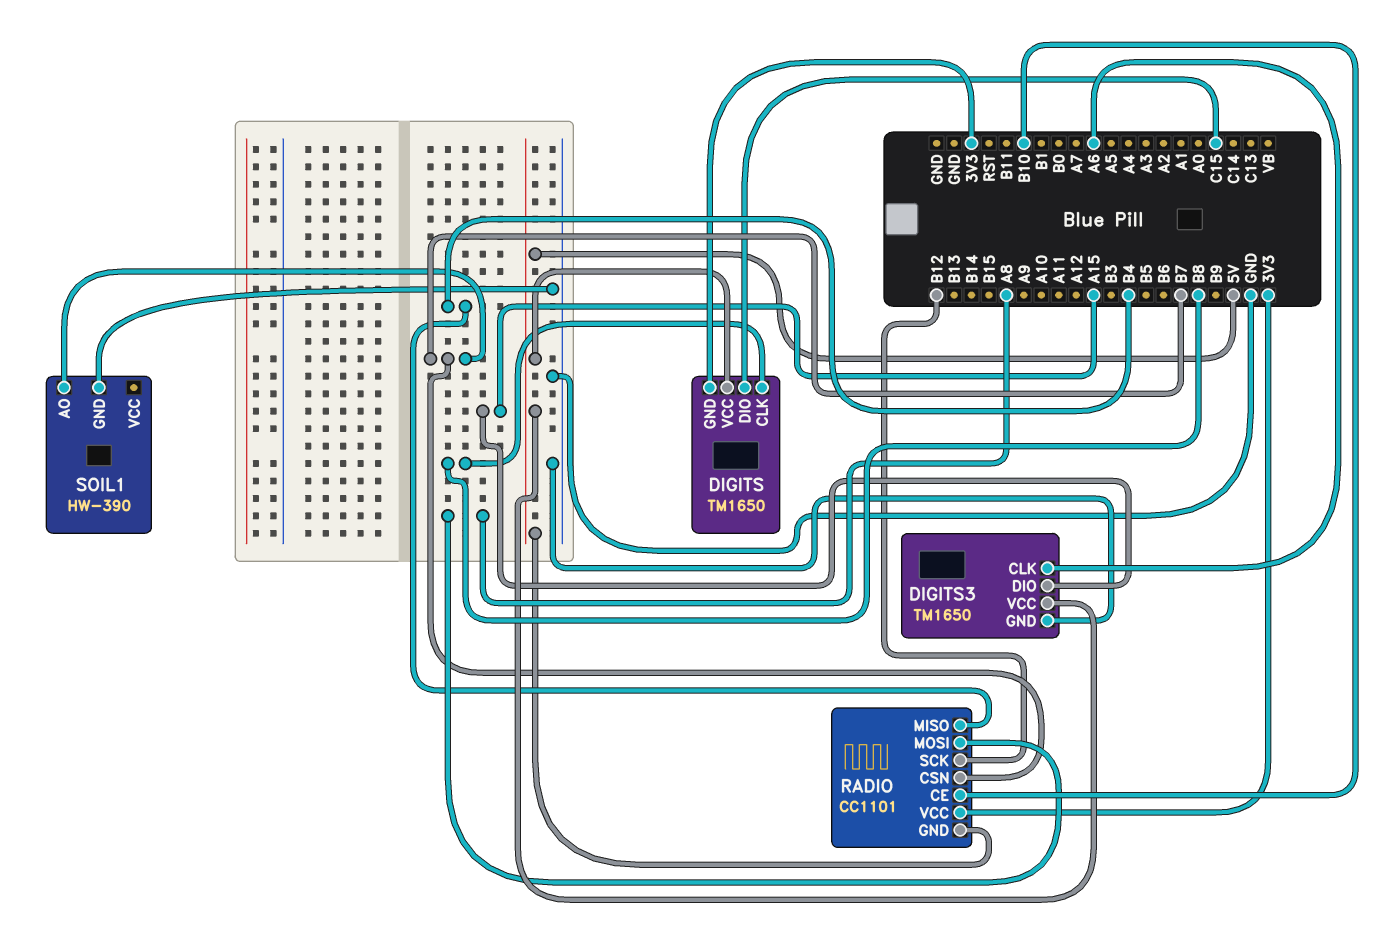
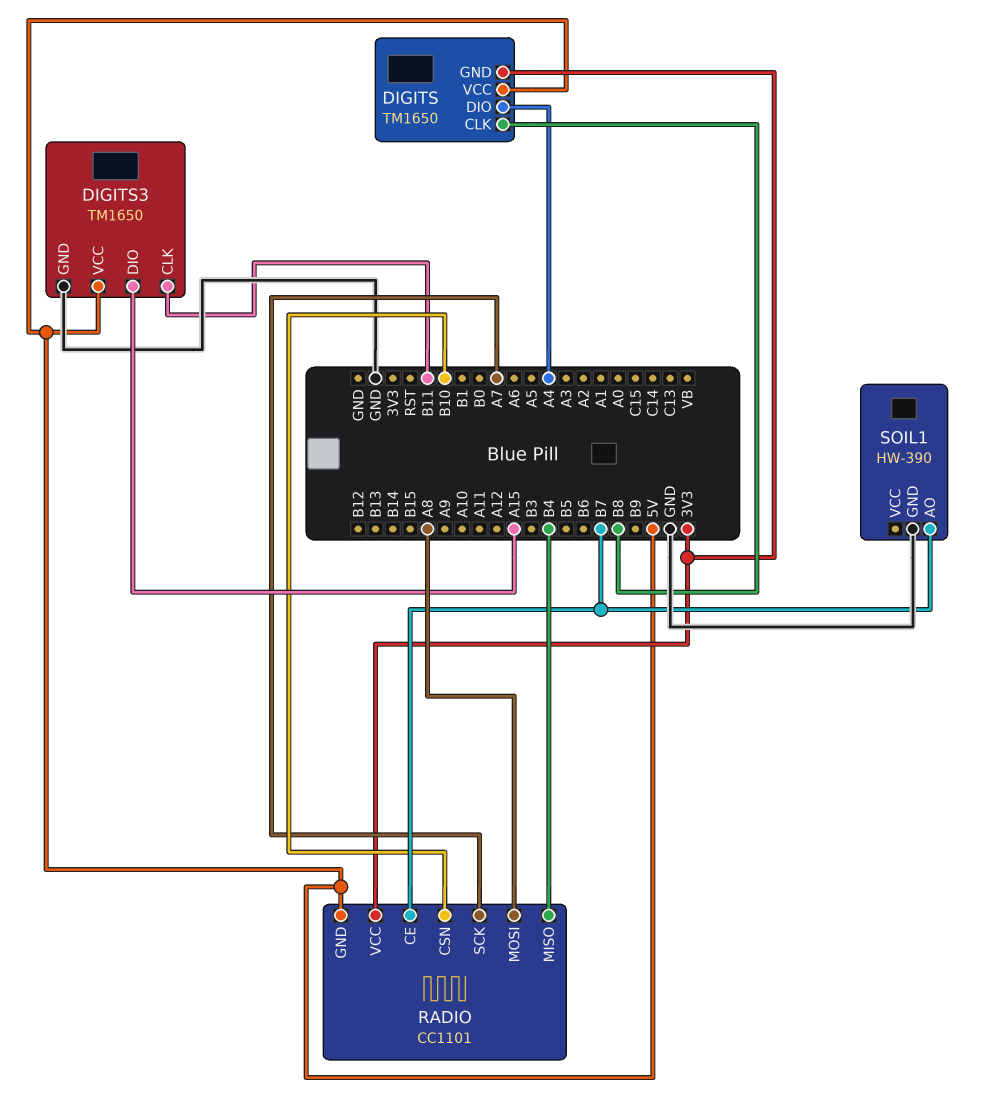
DIGITS pin DIO: C15 -> A4
DIGITS3 pin CLK: A6 -> B11
RADIO pin CE: B10 -> B7
RADIO pin CSN: B7 -> B10
RADIO pin SCK: B12 -> A7

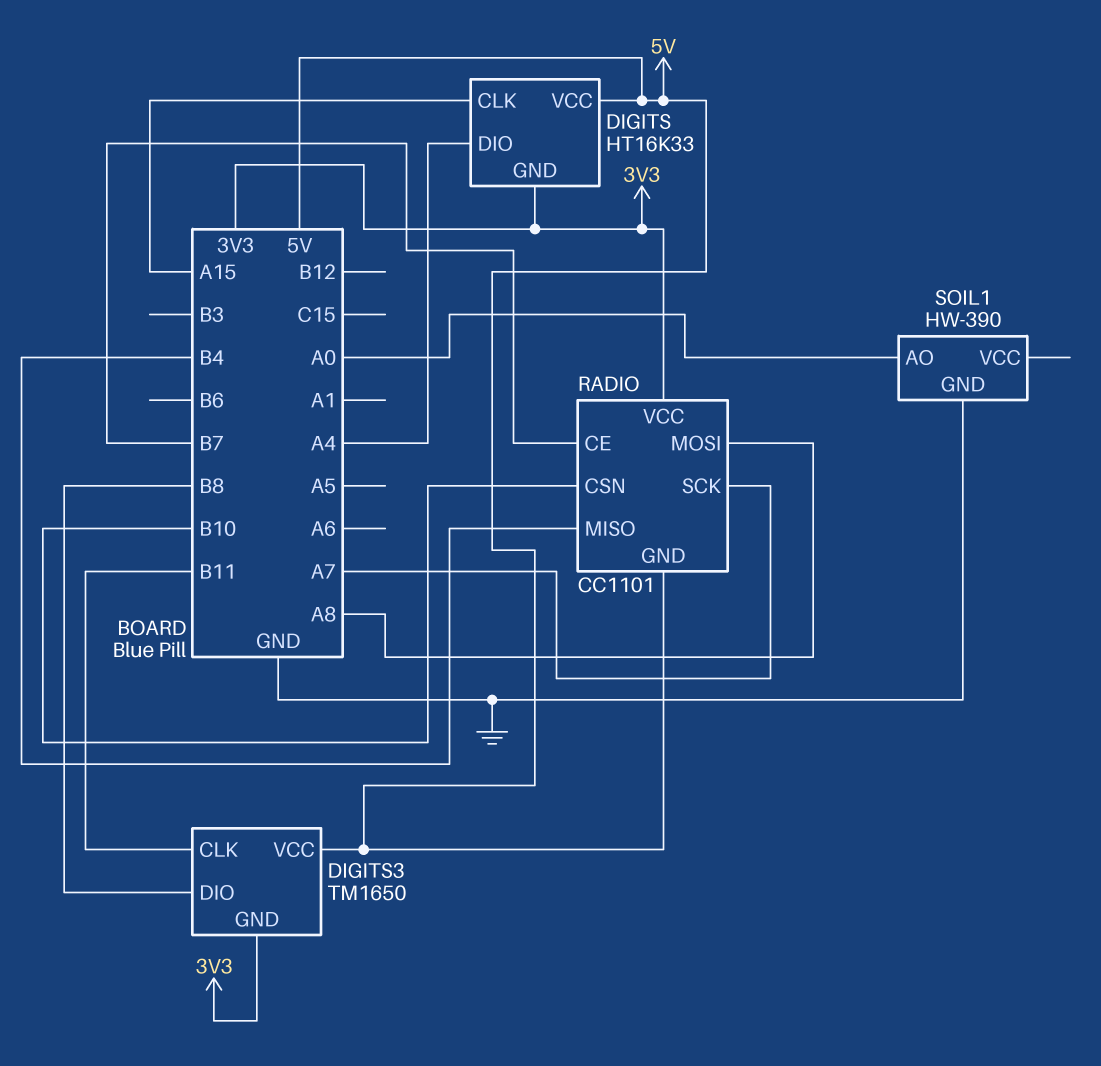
DIGITS: TM1650 -> HT16K33
DIGITS pin CLK: B8 -> A15
DIGITS3 pin DIO: A15 -> B8
DIGITS3 pin GND: GND -> 3V3
SOIL1 pin AO: B7 -> A0

